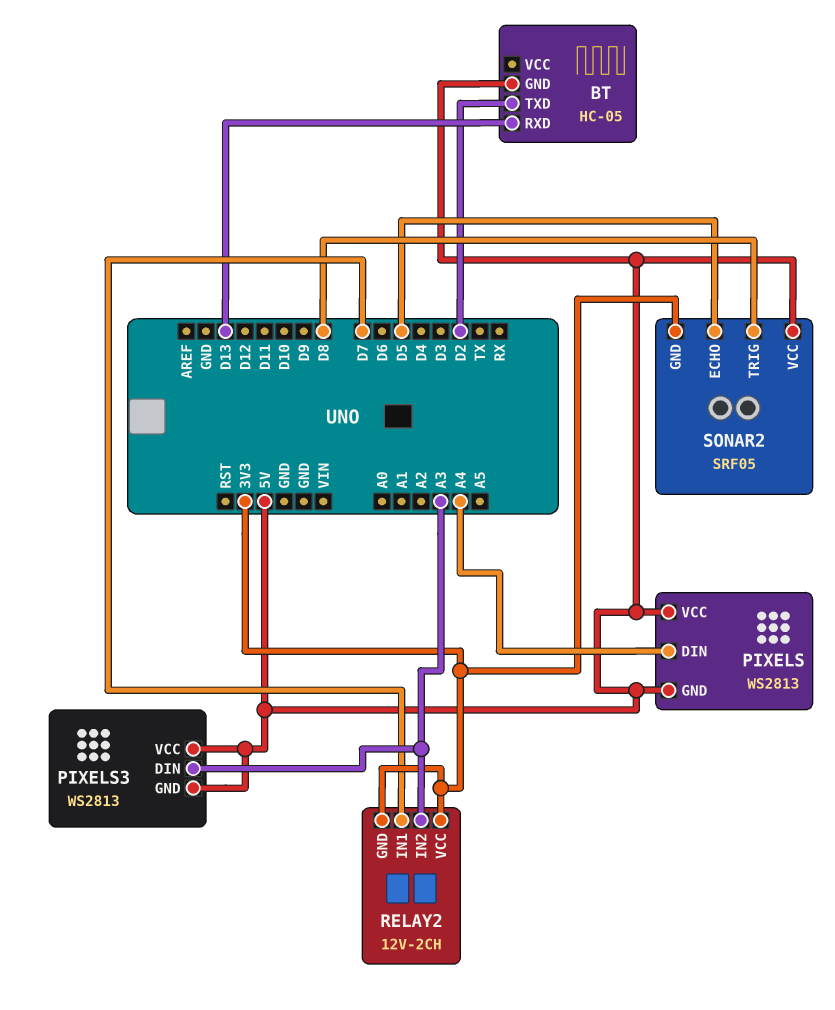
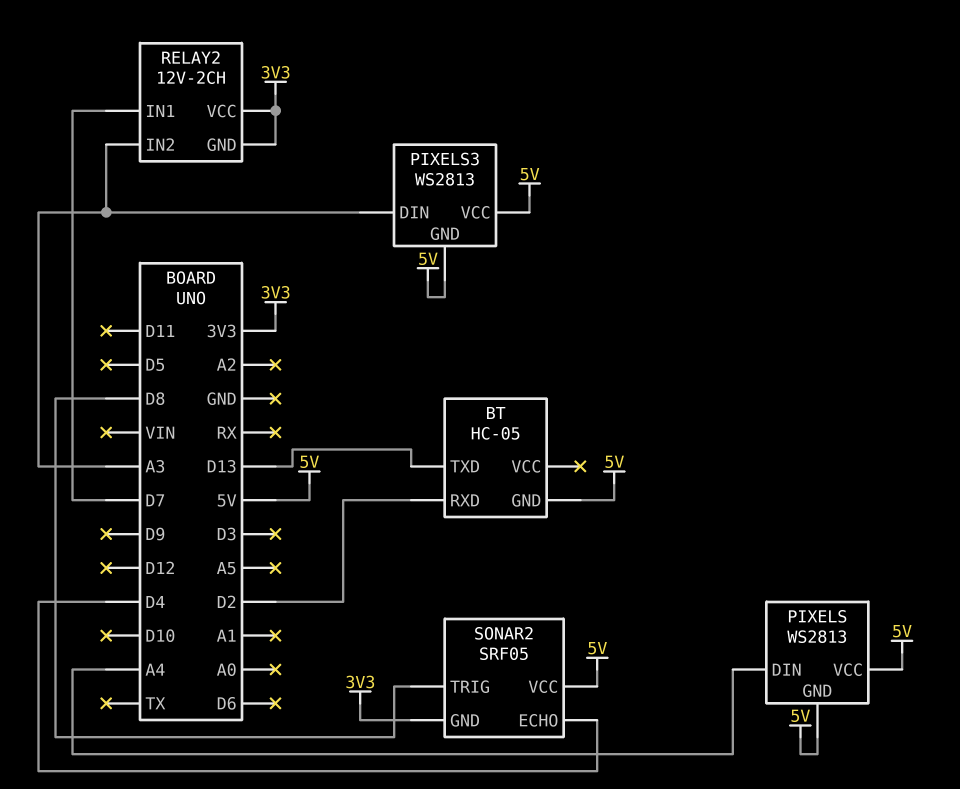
BT pin RXD: D13 -> D2
BT pin TXD: D2 -> D13
SONAR2 pin ECHO: D5 -> D4

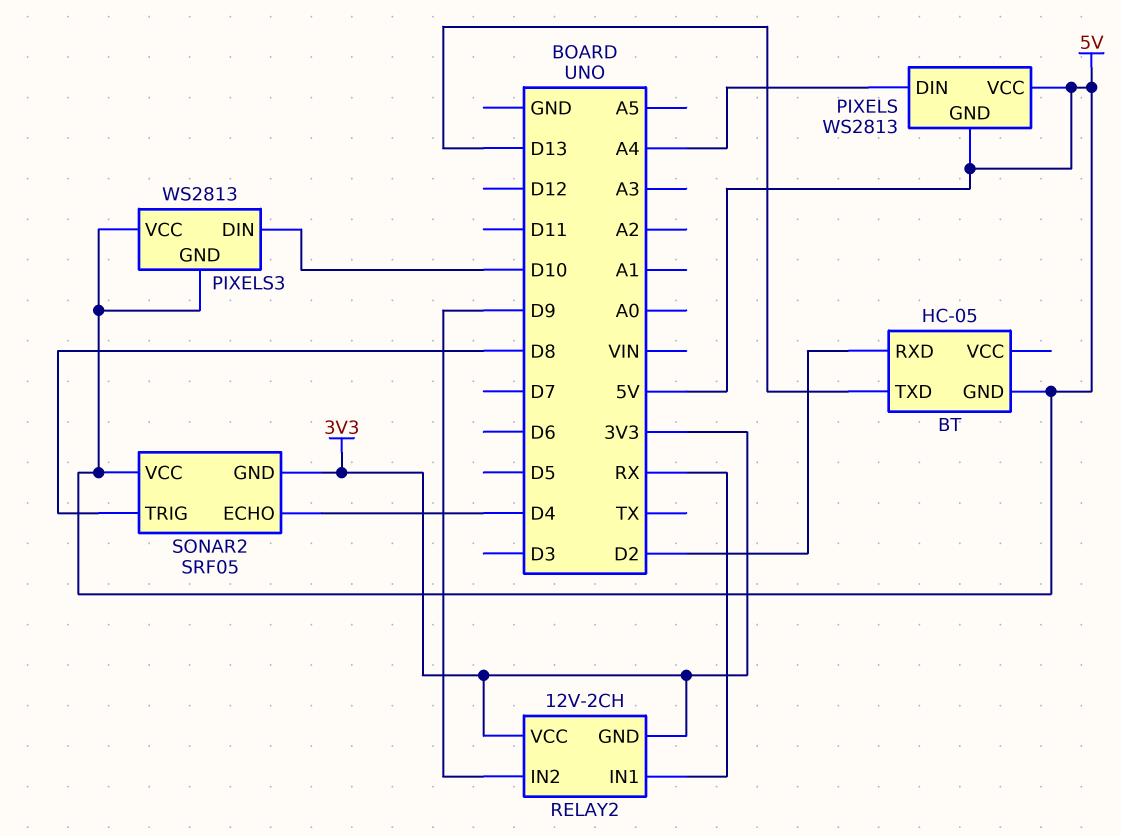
PIXELS3 pin DIN: A3 -> D10
RELAY2 pin IN1: D7 -> RX
RELAY2 pin IN2: A3 -> D9

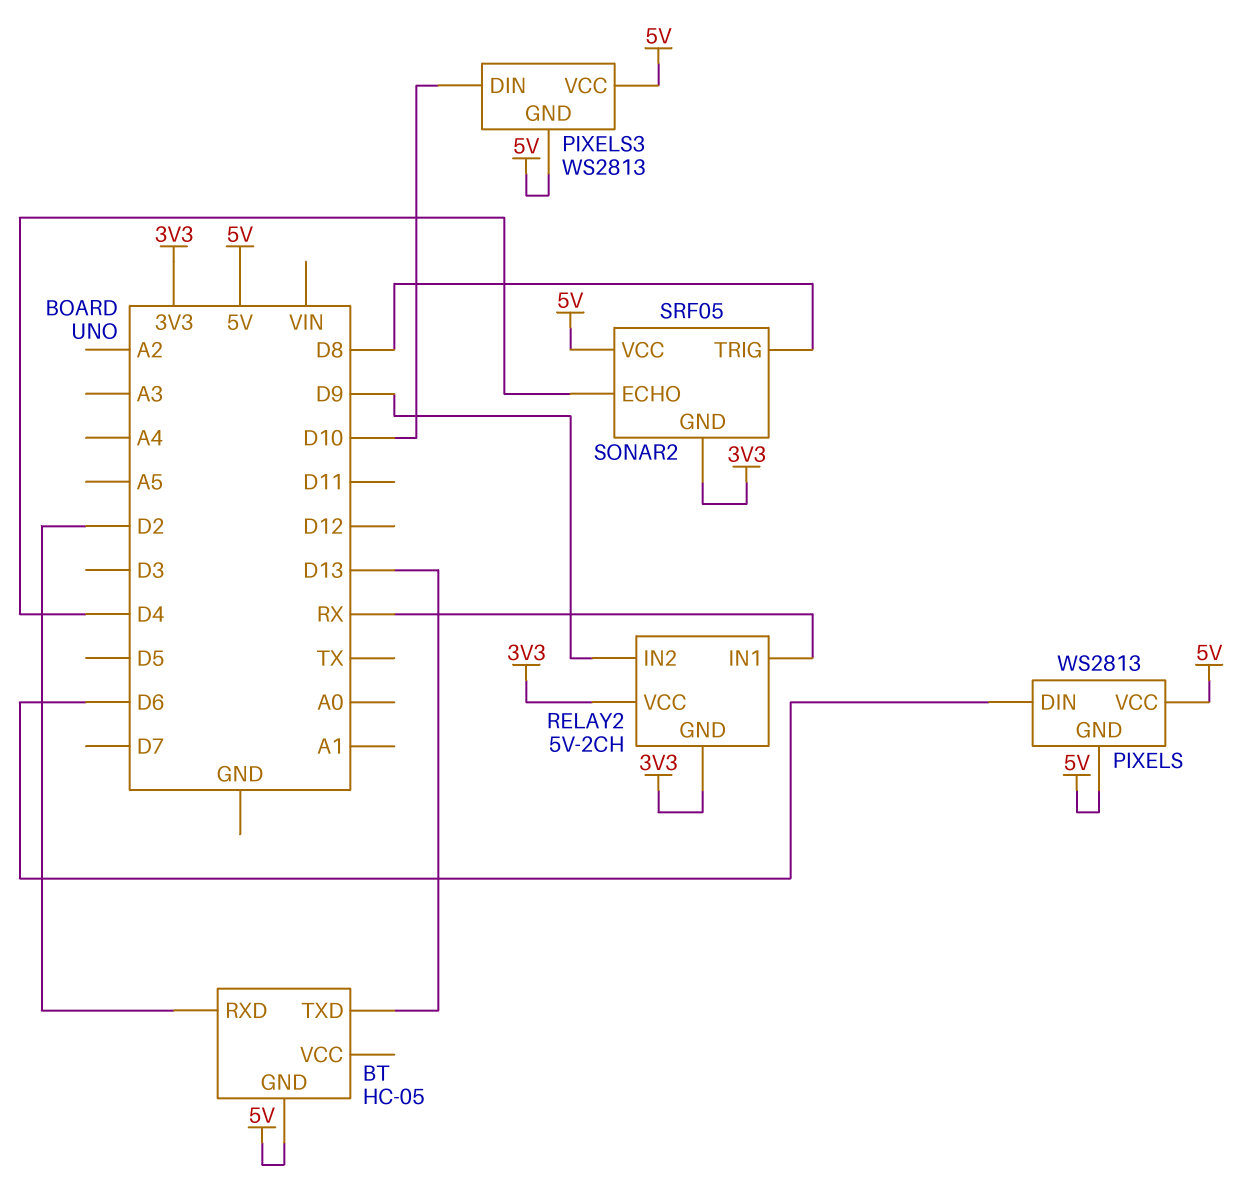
PIXELS pin DIN: A4 -> D6
RELAY2: 12V-2CH -> 5V-2CH

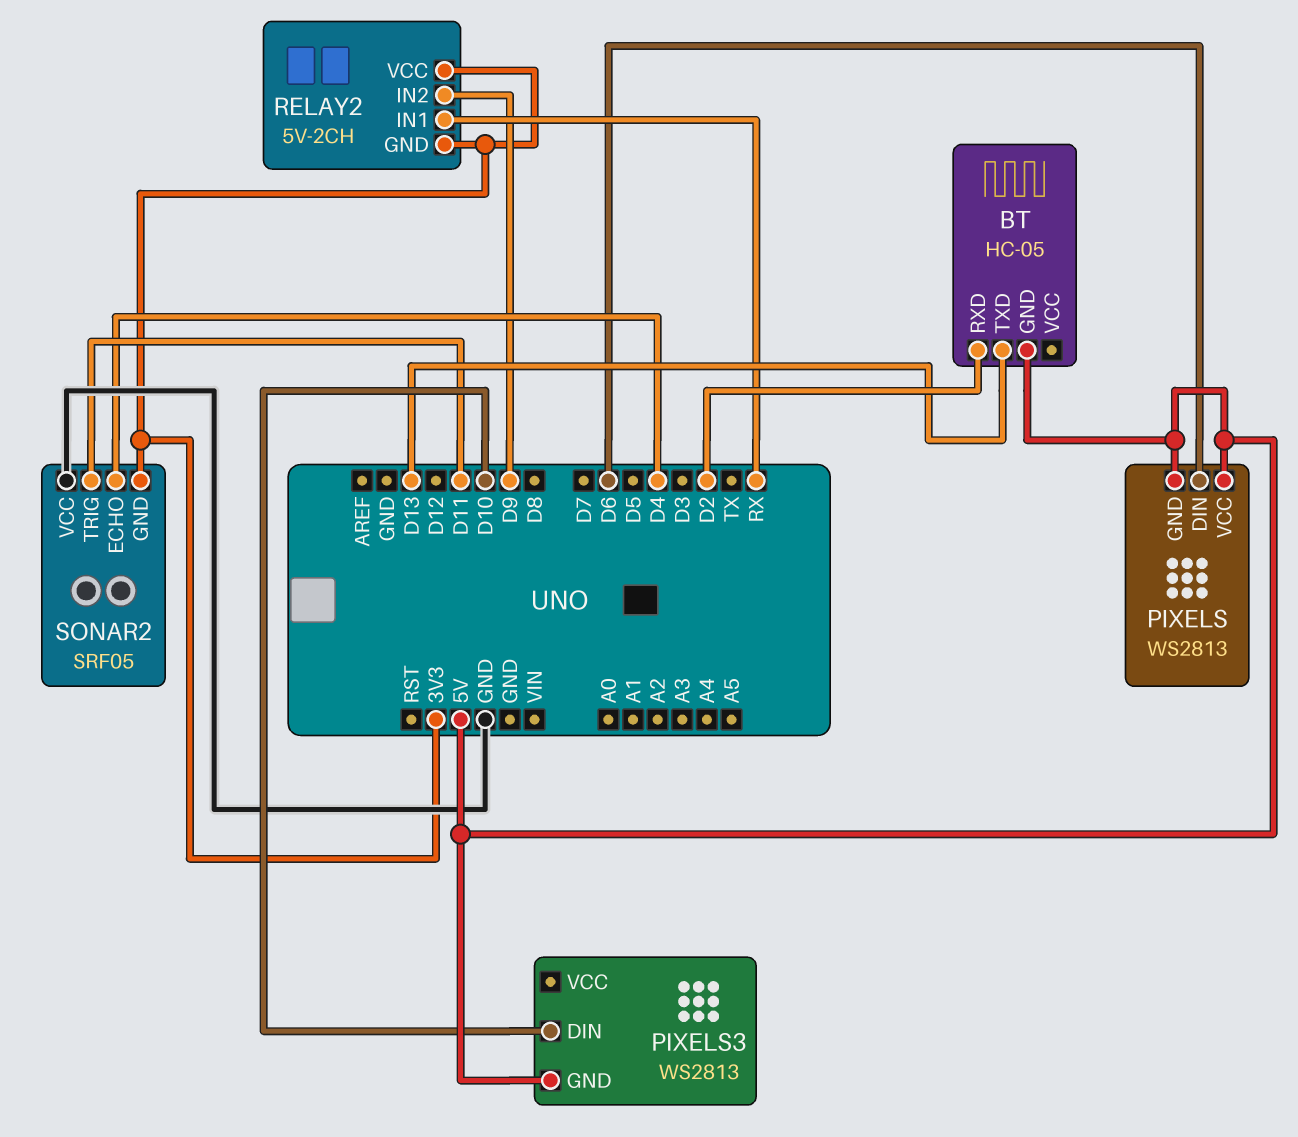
PIXELS3 pin VCC: 5V -> none
SONAR2 pin TRIG: D8 -> D11
SONAR2 pin VCC: 5V -> GND

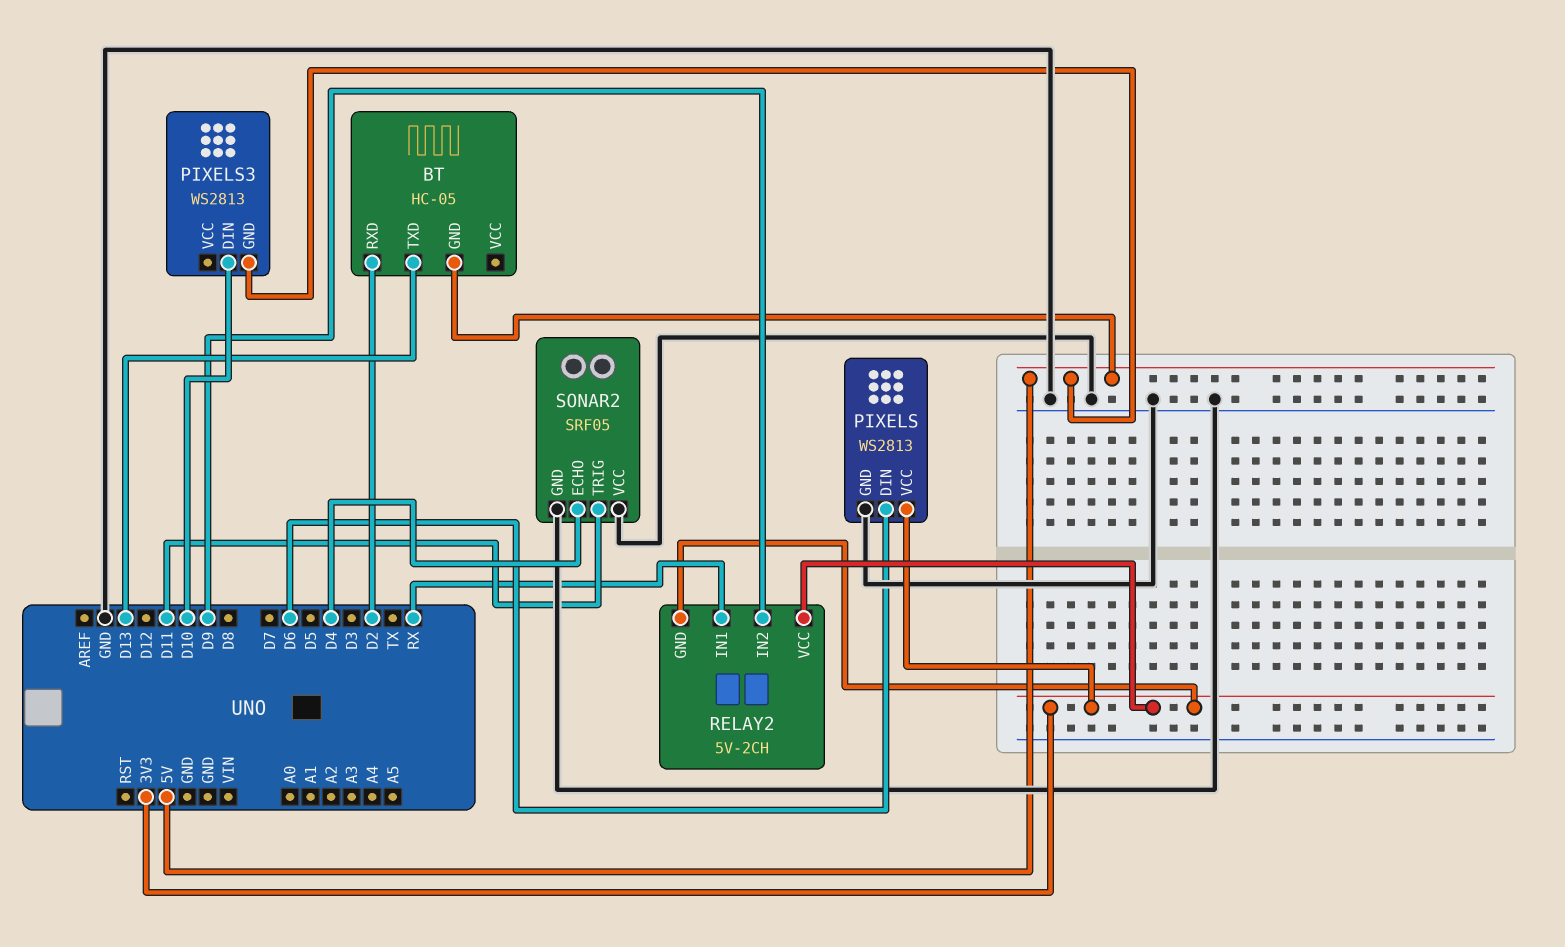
PIXELS pin GND: 5V -> GND
PIXELS pin VCC: 5V -> 3V3
SONAR2 pin GND: 3V3 -> GND

